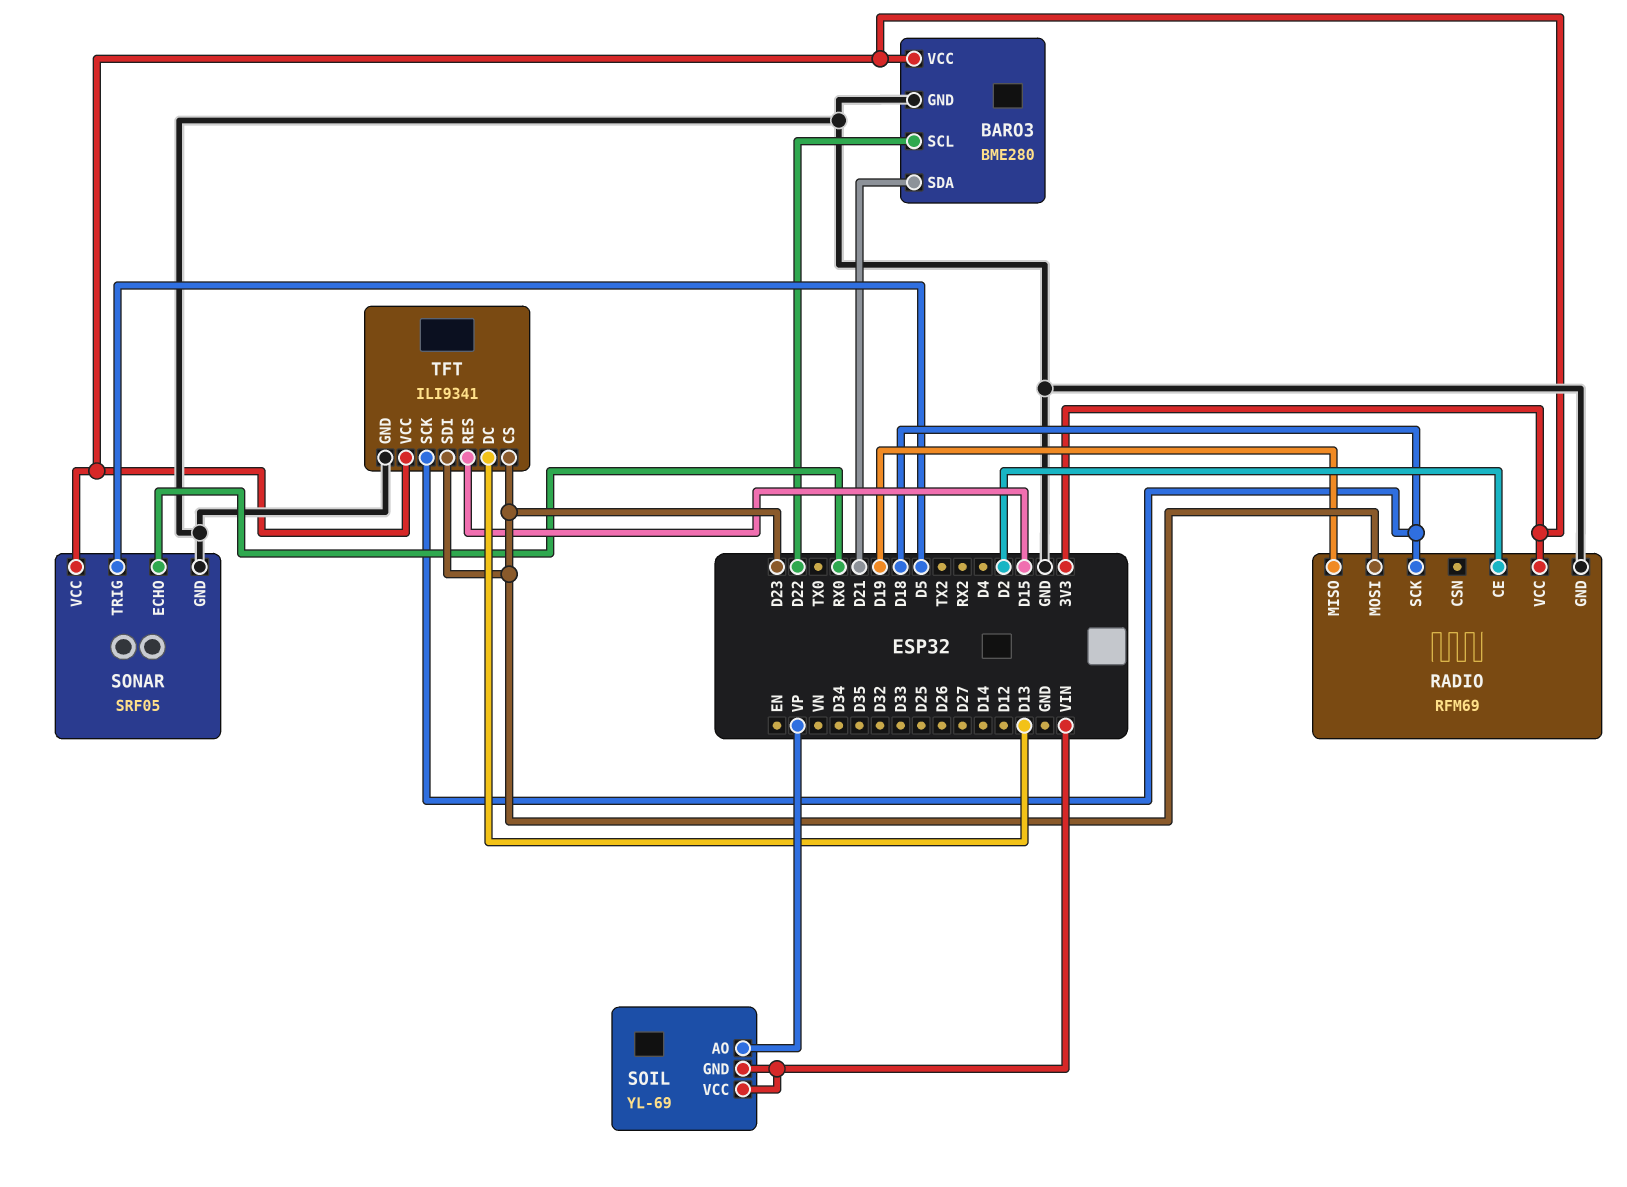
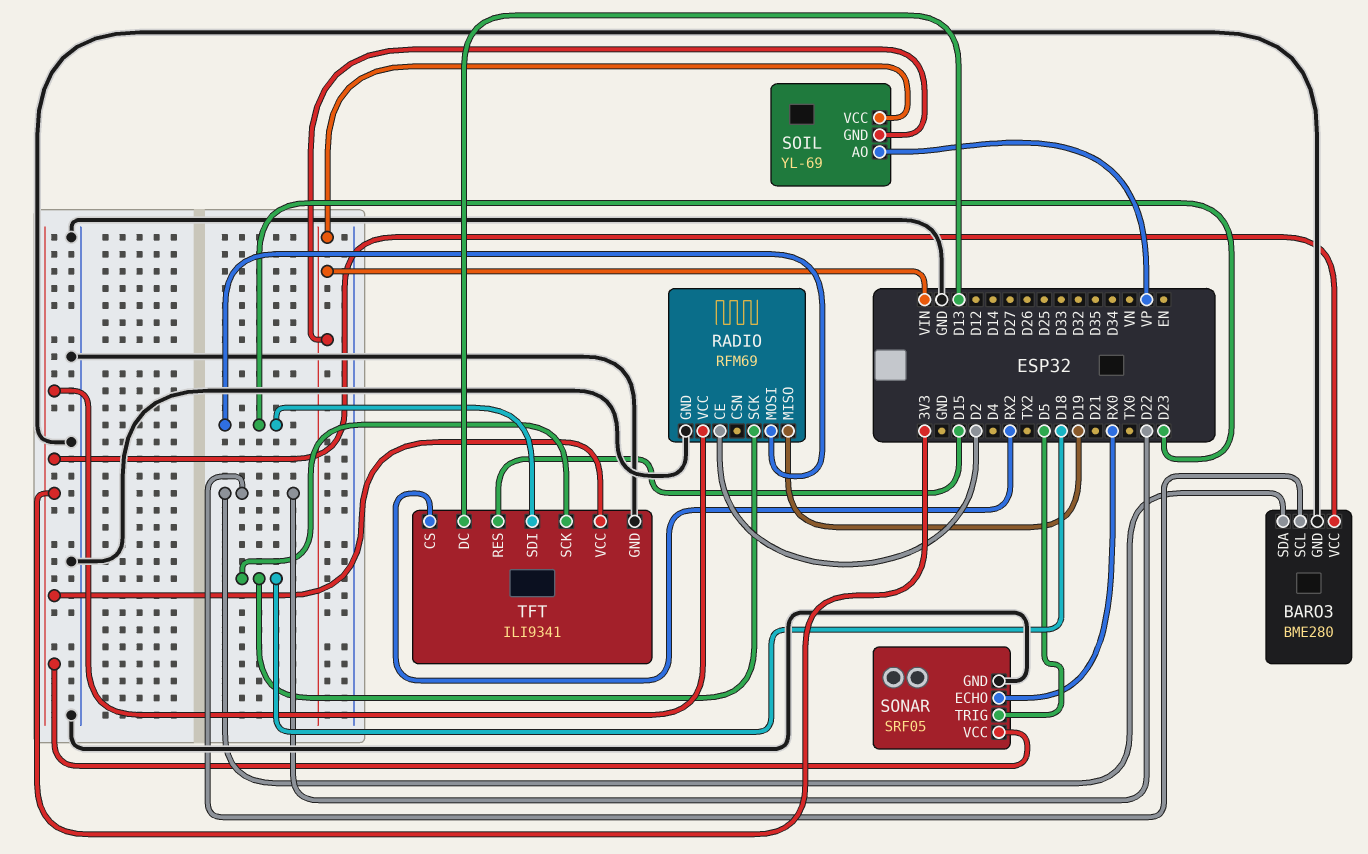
BARO3 pin SDA: D21 -> D22
TFT pin CS: D23 -> RX2

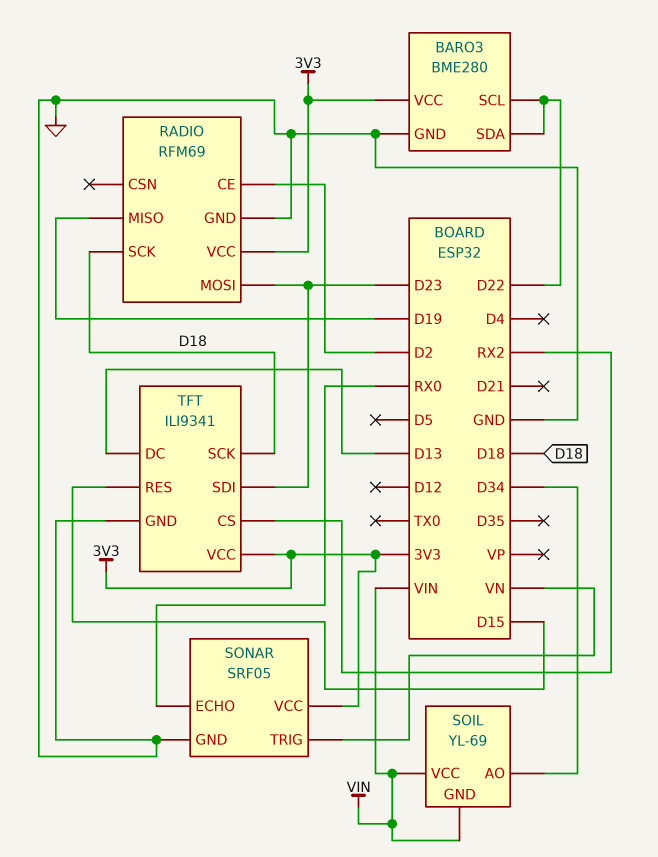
SOIL pin AO: VP -> D34
SONAR pin TRIG: D5 -> VN

